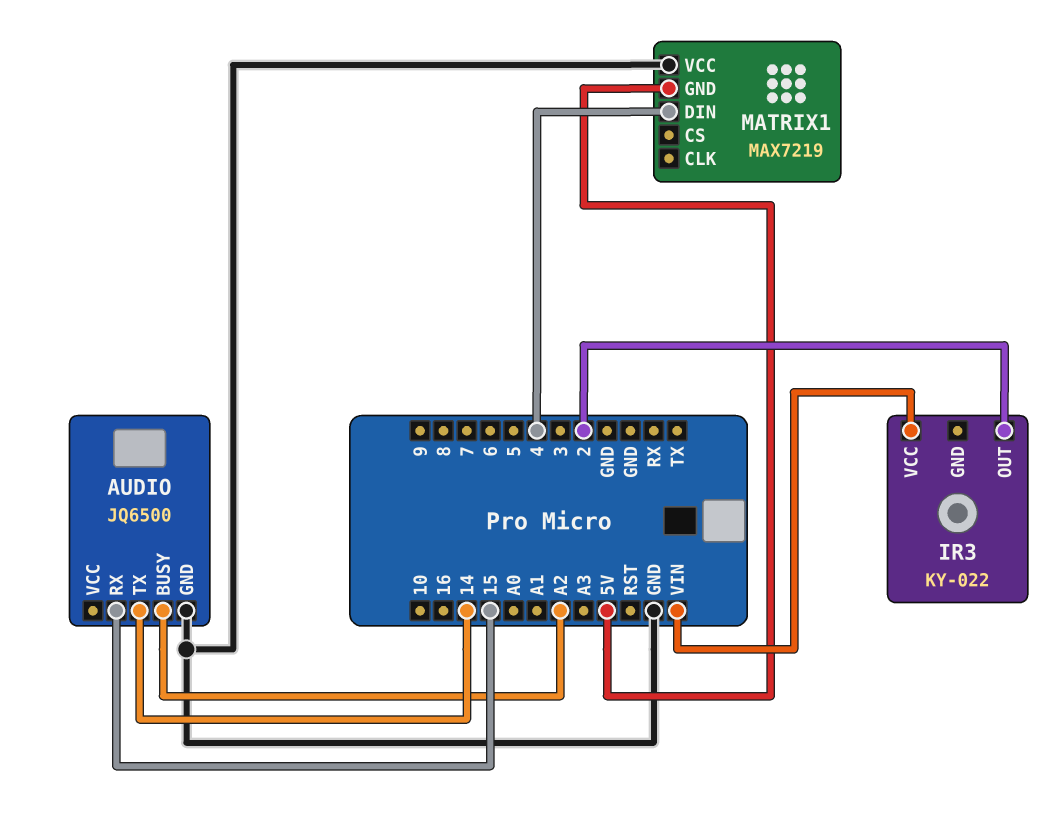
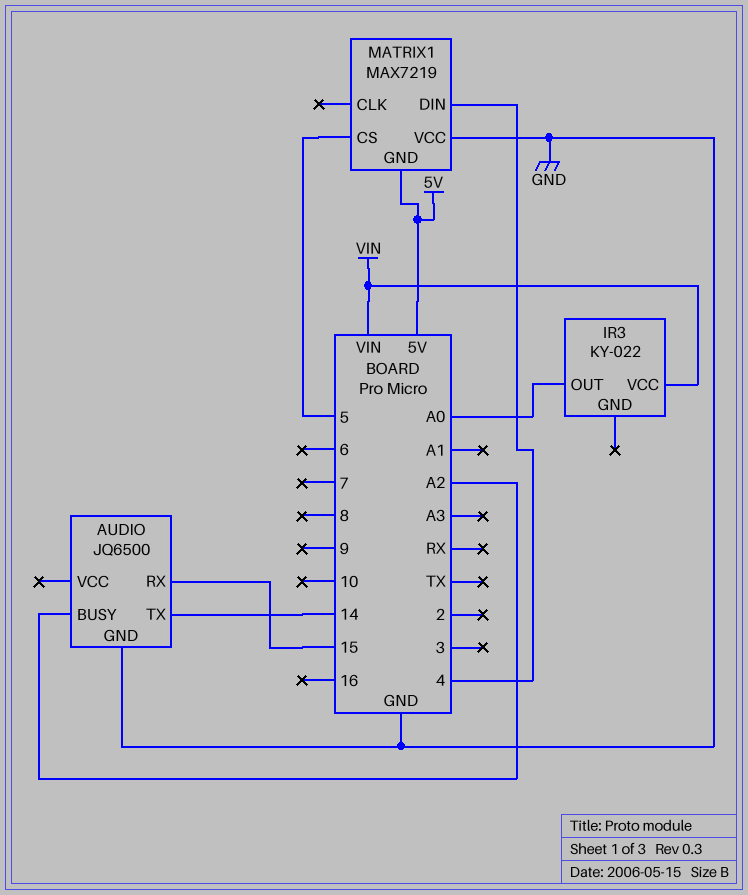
IR3 pin OUT: 2 -> A0
MATRIX1 pin CS: none -> 5

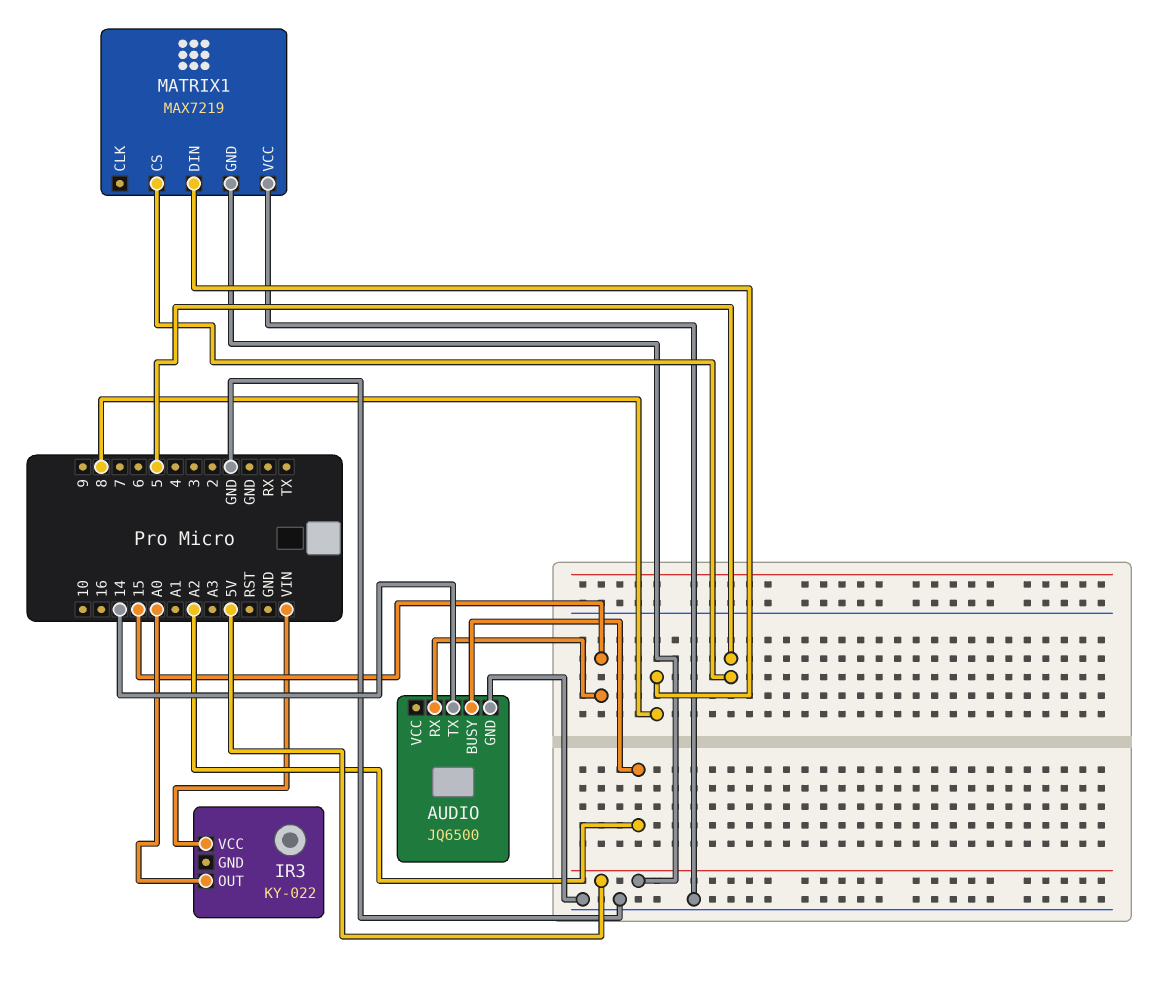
MATRIX1 pin DIN: 4 -> 8

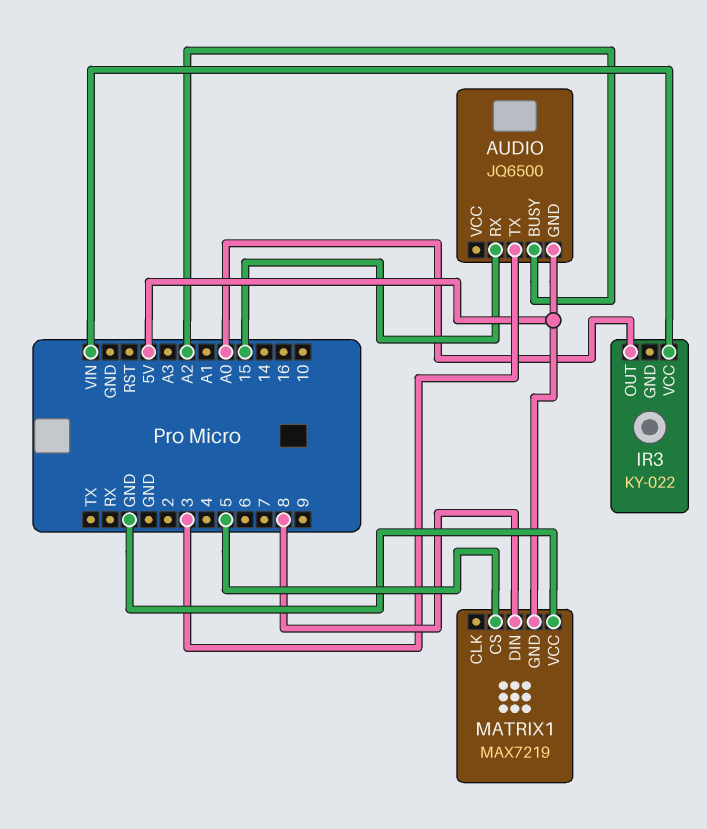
AUDIO pin GND: GND -> 5V
AUDIO pin TX: 14 -> 3

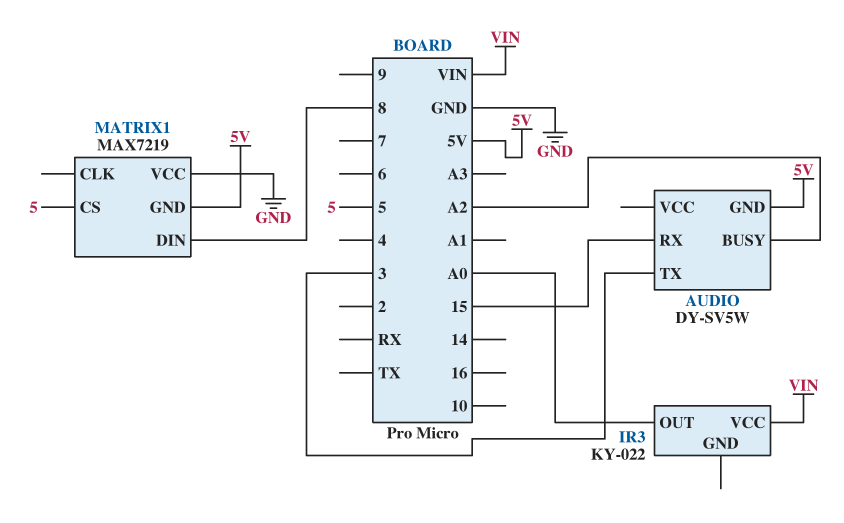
AUDIO: JQ6500 -> DY-SV5W

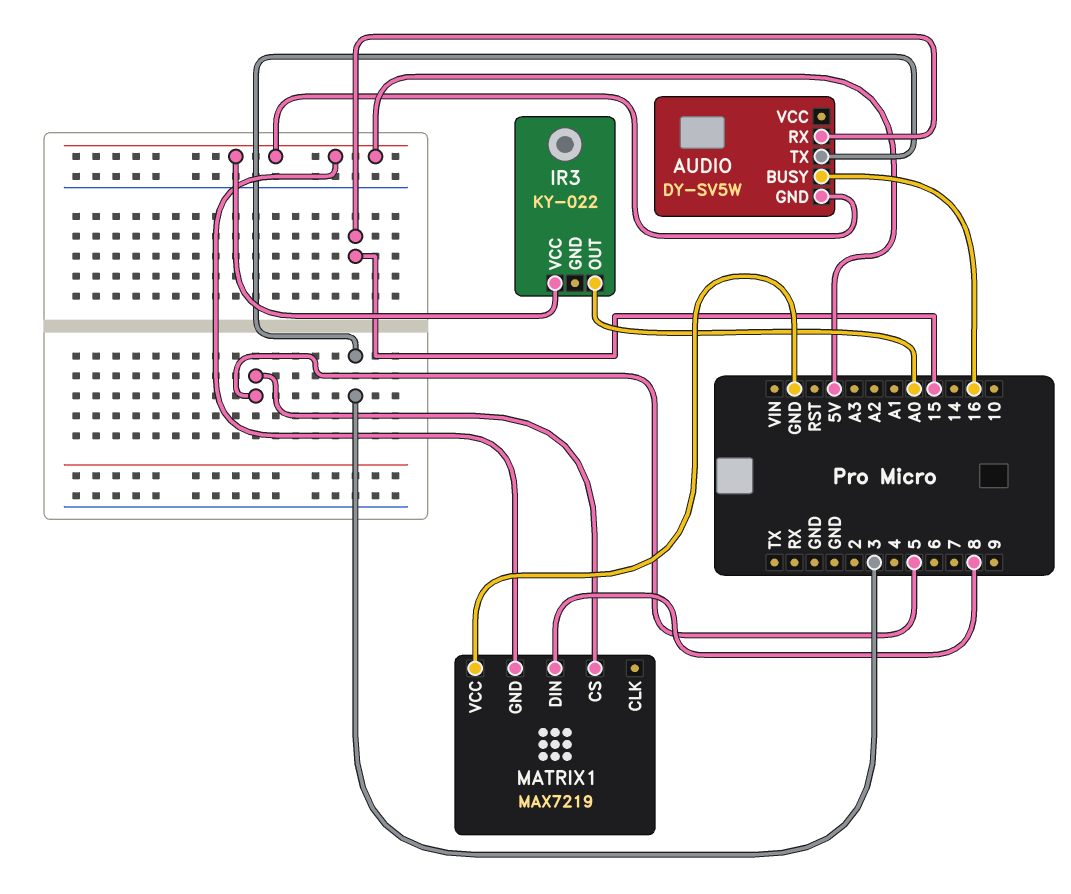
AUDIO pin BUSY: A2 -> 16
IR3 pin VCC: VIN -> 5V

